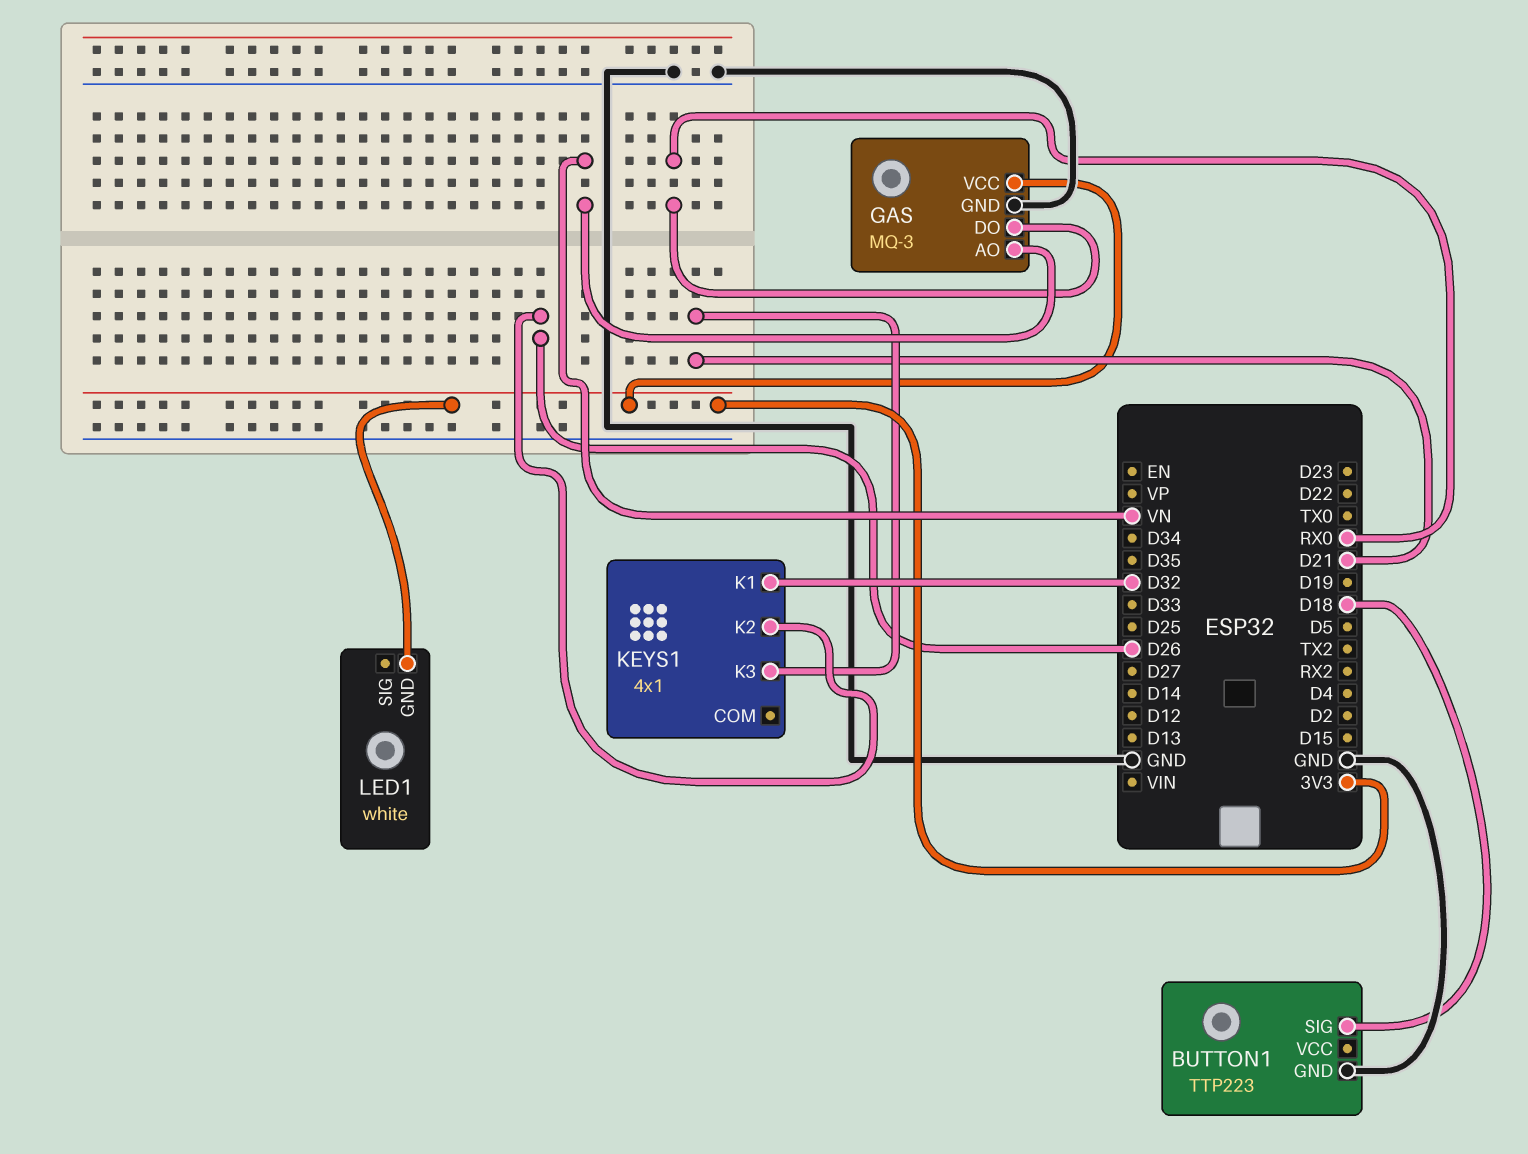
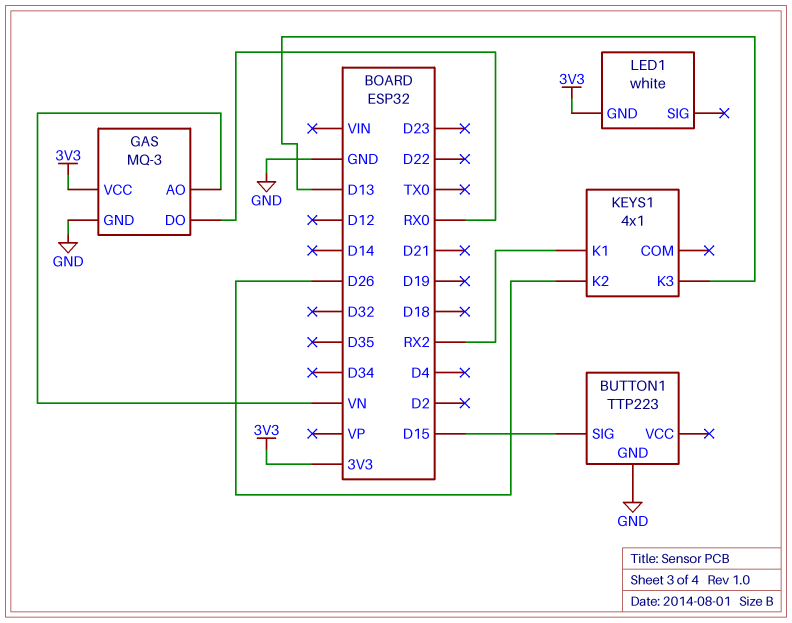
BUTTON1 pin SIG: D18 -> D15
KEYS1 pin K1: D32 -> RX2
KEYS1 pin K3: D21 -> D13

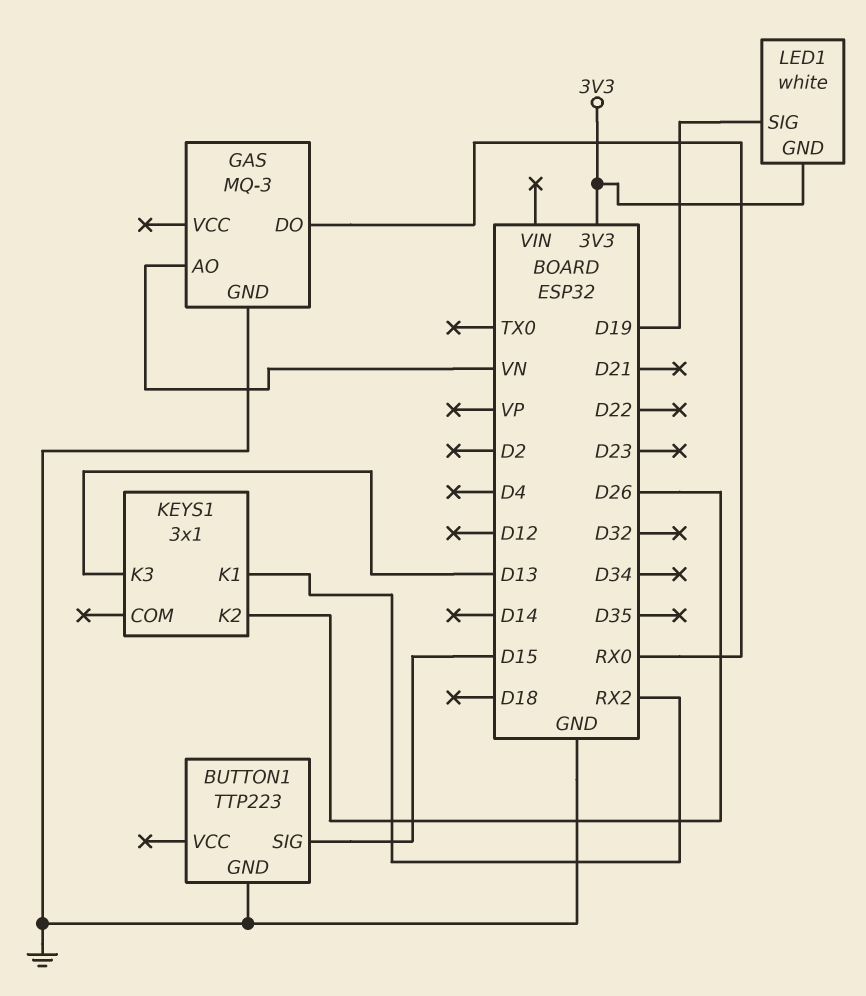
GAS pin VCC: 3V3 -> none
KEYS1: 4x1 -> 3x1
LED1 pin SIG: none -> D19

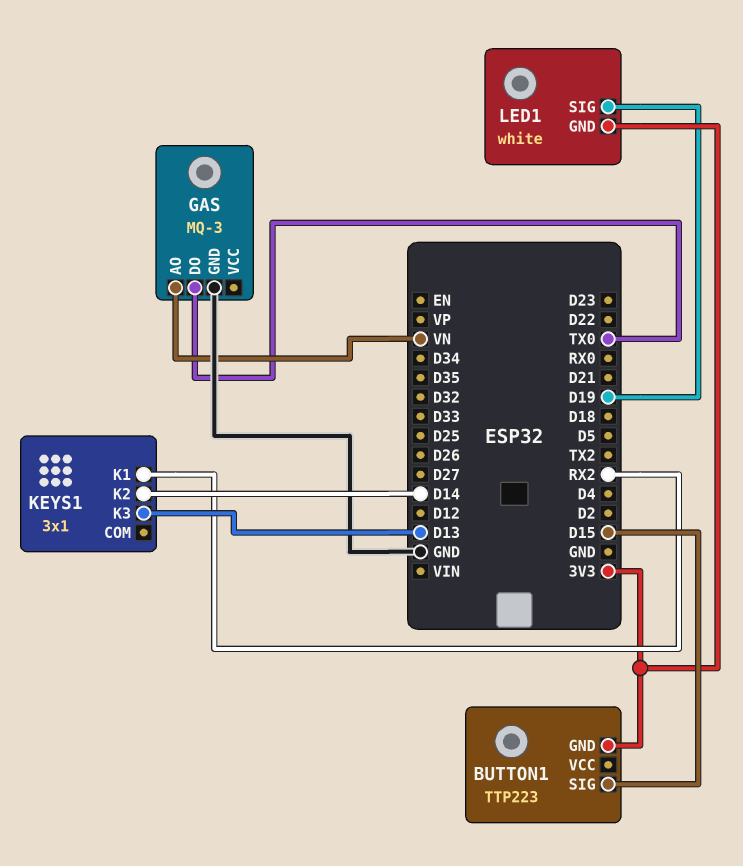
BUTTON1 pin GND: GND -> 3V3
GAS pin DO: RX0 -> TX0
KEYS1 pin K2: D26 -> D14

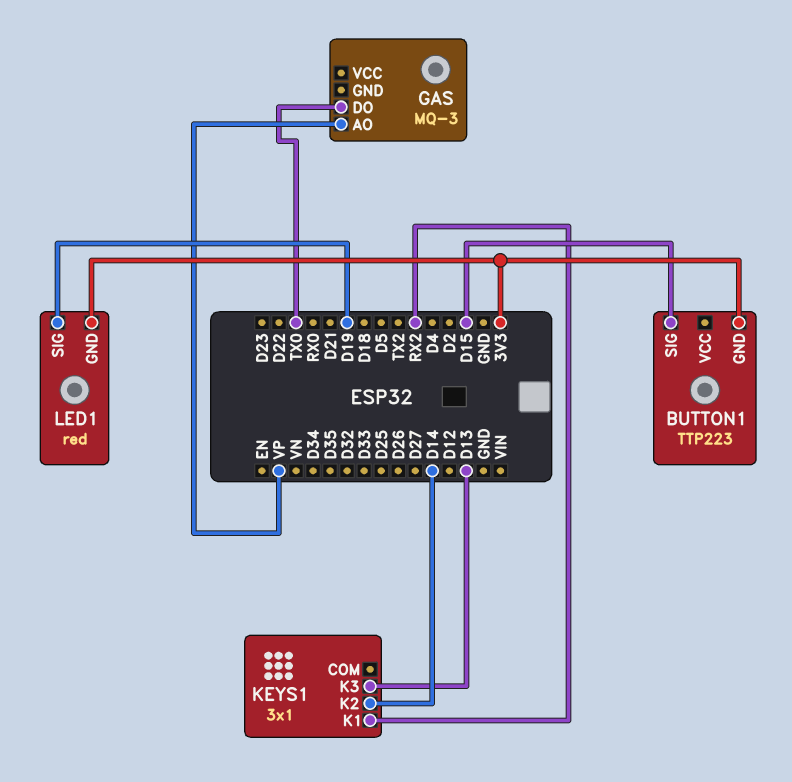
GAS pin AO: VN -> VP
GAS pin GND: GND -> none
LED1: white -> red

